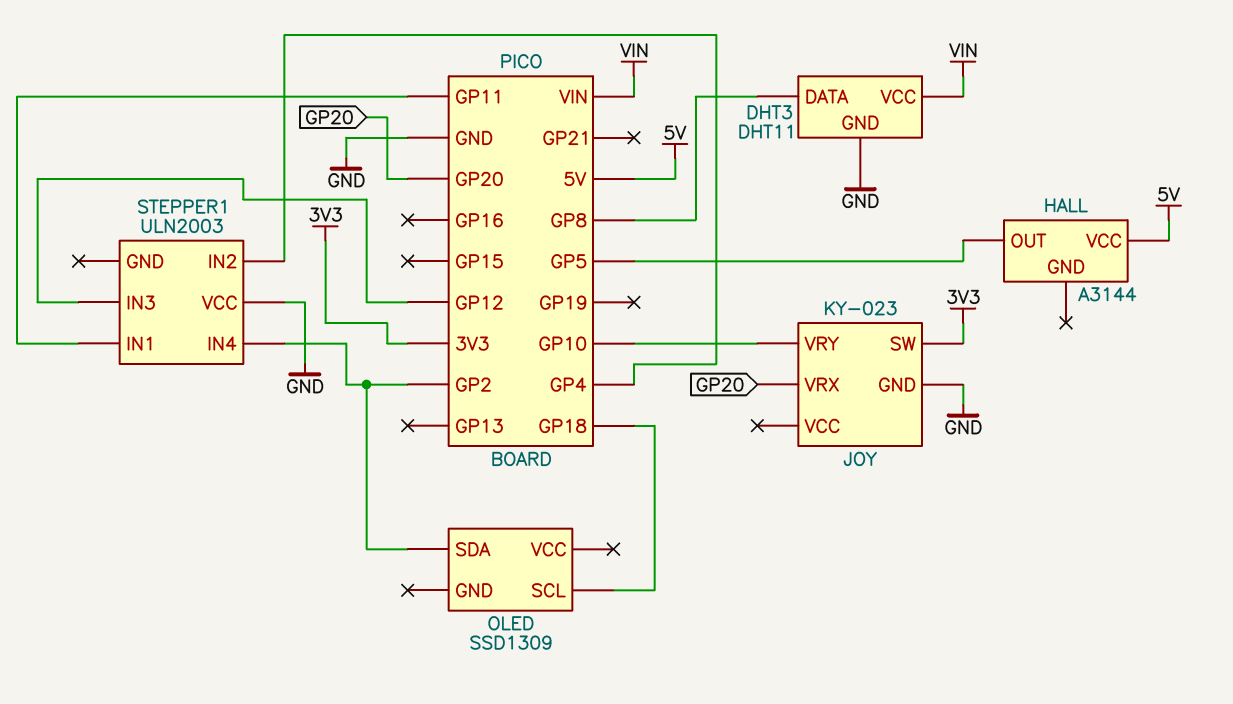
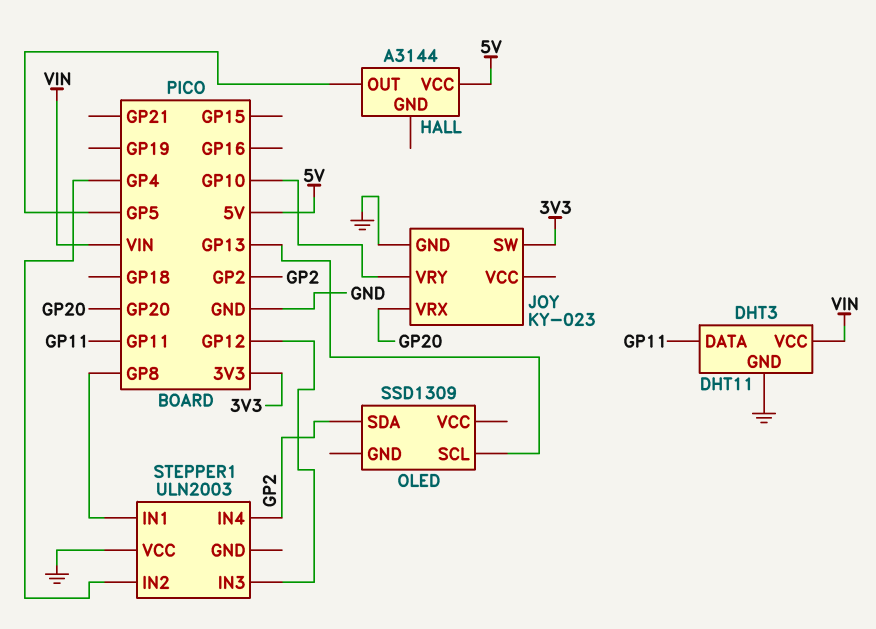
DHT3 pin DATA: GP8 -> GP11
OLED pin SCL: GP18 -> GP13
STEPPER1 pin IN1: GP11 -> GP8

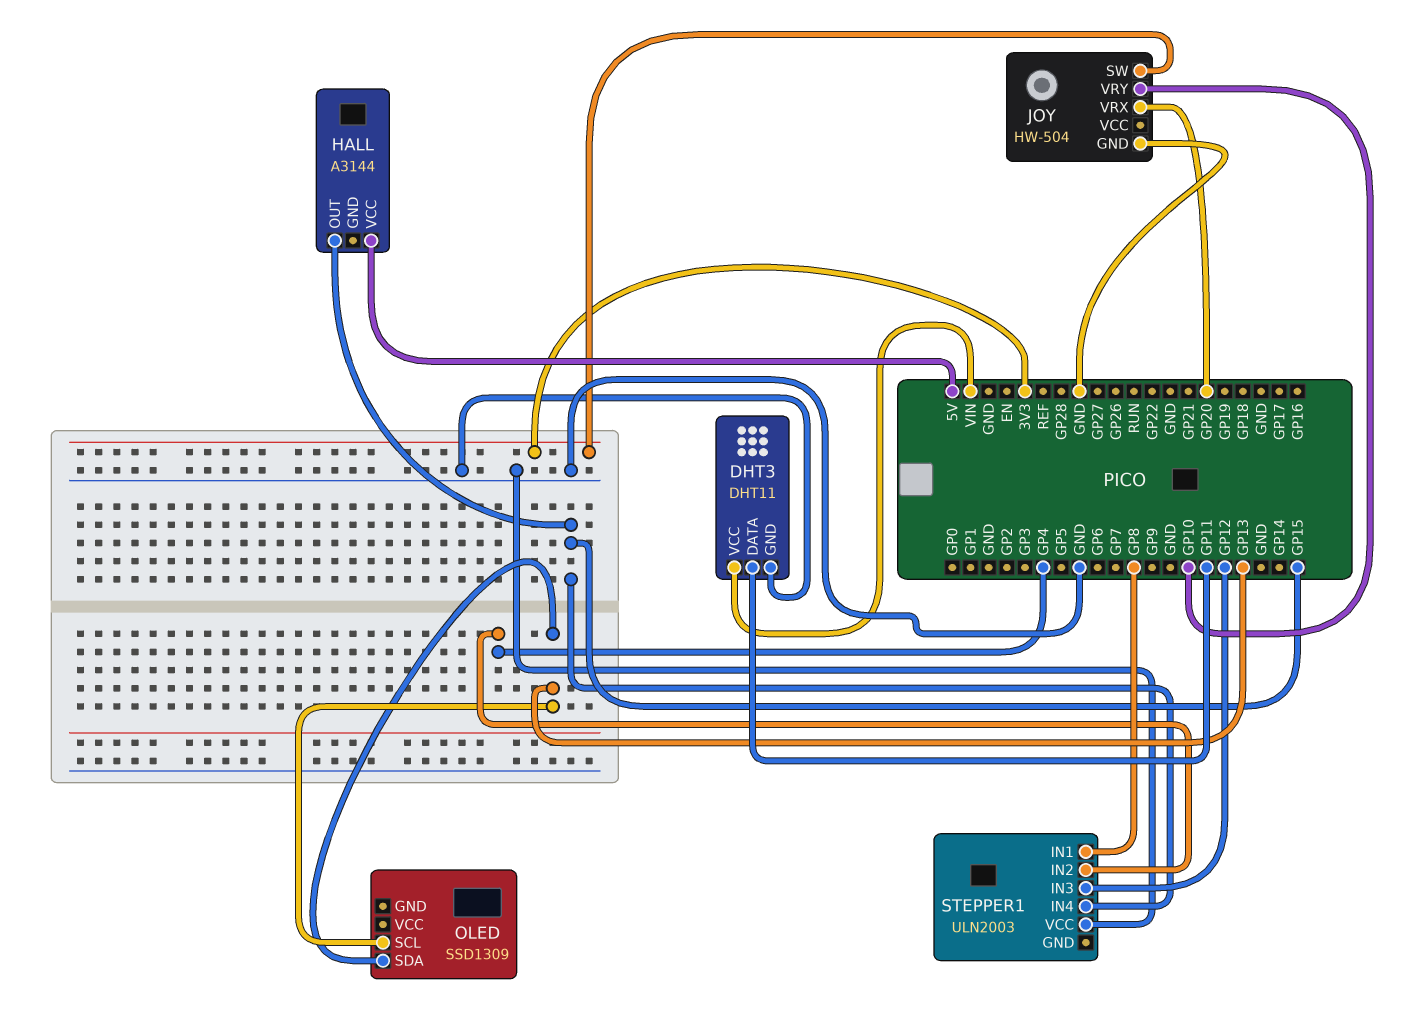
HALL pin OUT: GP5 -> GP15
JOY: KY-023 -> HW-504
OLED pin SDA: GP2 -> GP13
STEPPER1 pin IN4: GP2 -> GP15

